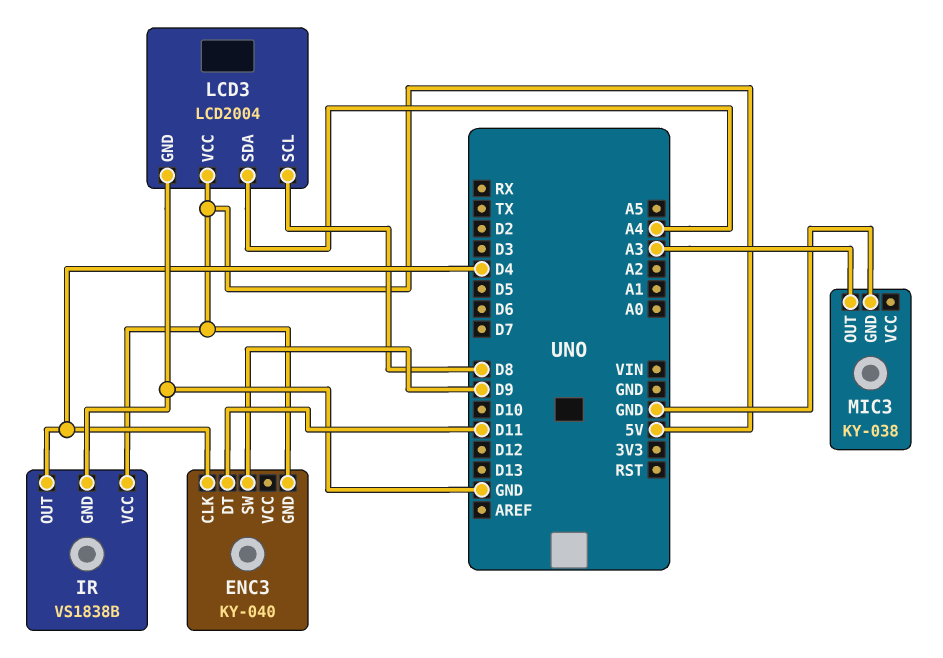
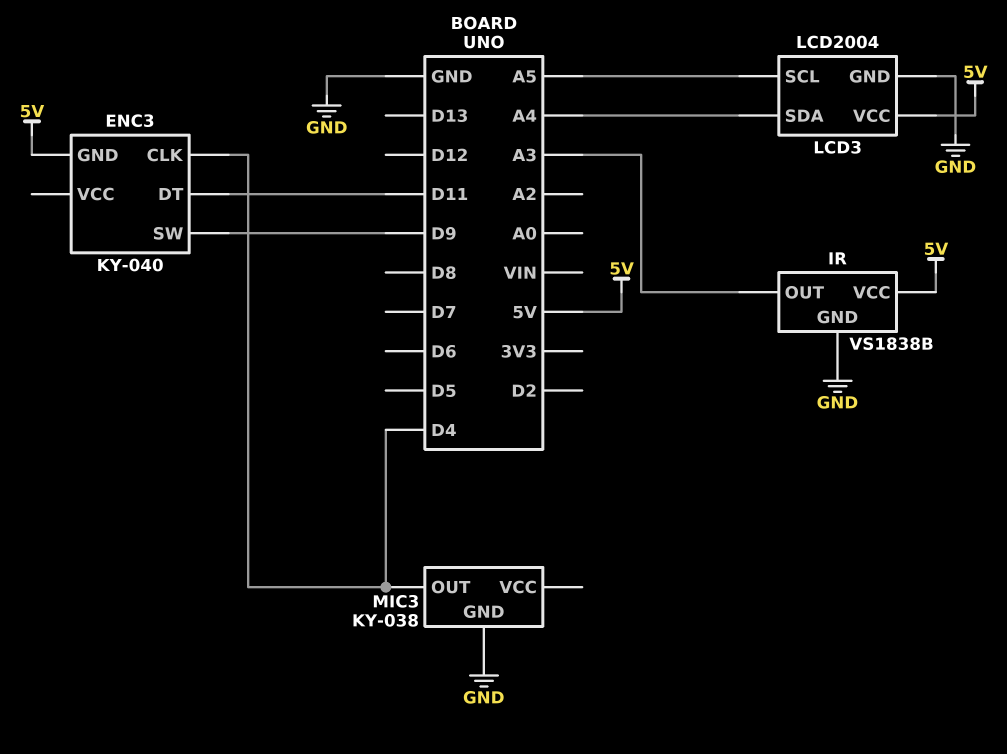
IR pin OUT: D4 -> A3
LCD3 pin SCL: D8 -> A5
MIC3 pin OUT: A3 -> D4

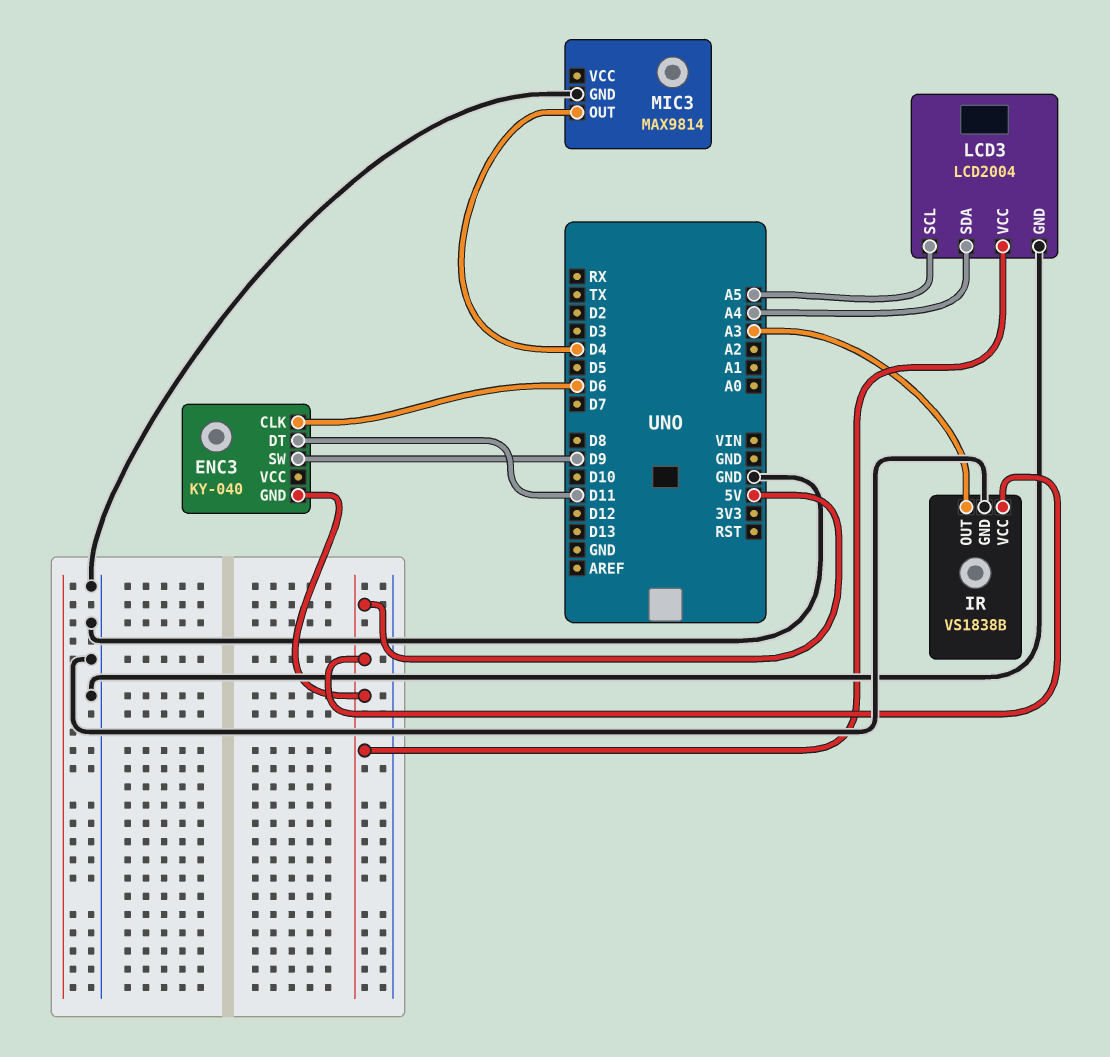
ENC3 pin CLK: D4 -> D6
MIC3: KY-038 -> MAX9814

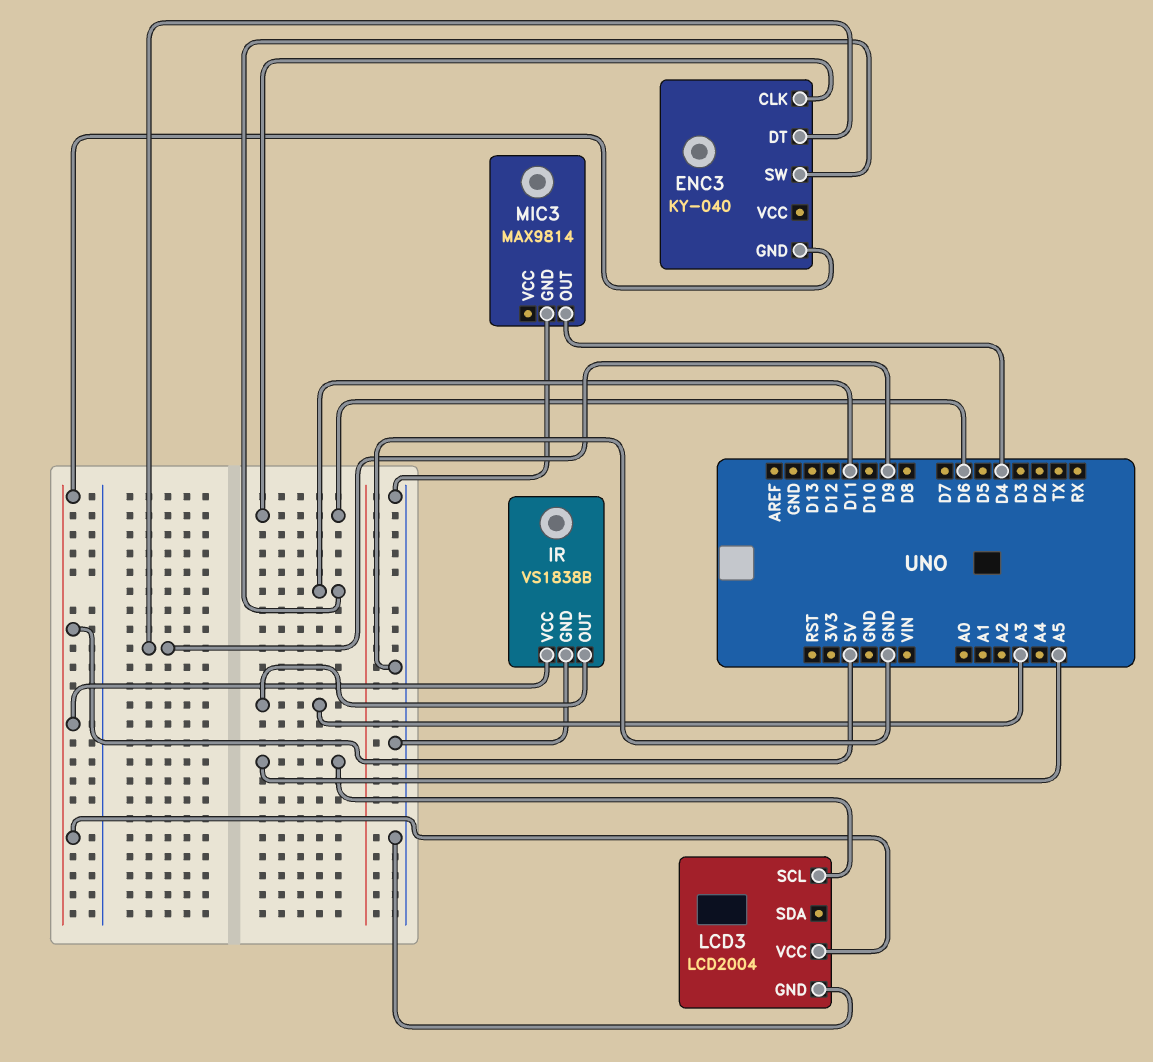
ENC3 pin DT: D11 -> D9
ENC3 pin SW: D9 -> D11
LCD3 pin SDA: A4 -> none

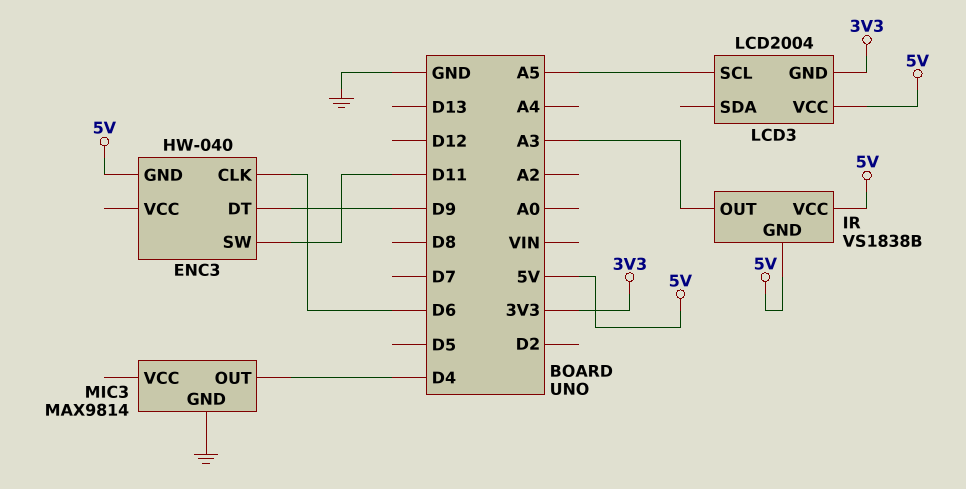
ENC3: KY-040 -> HW-040
IR pin GND: GND -> 5V
LCD3 pin GND: GND -> 3V3

